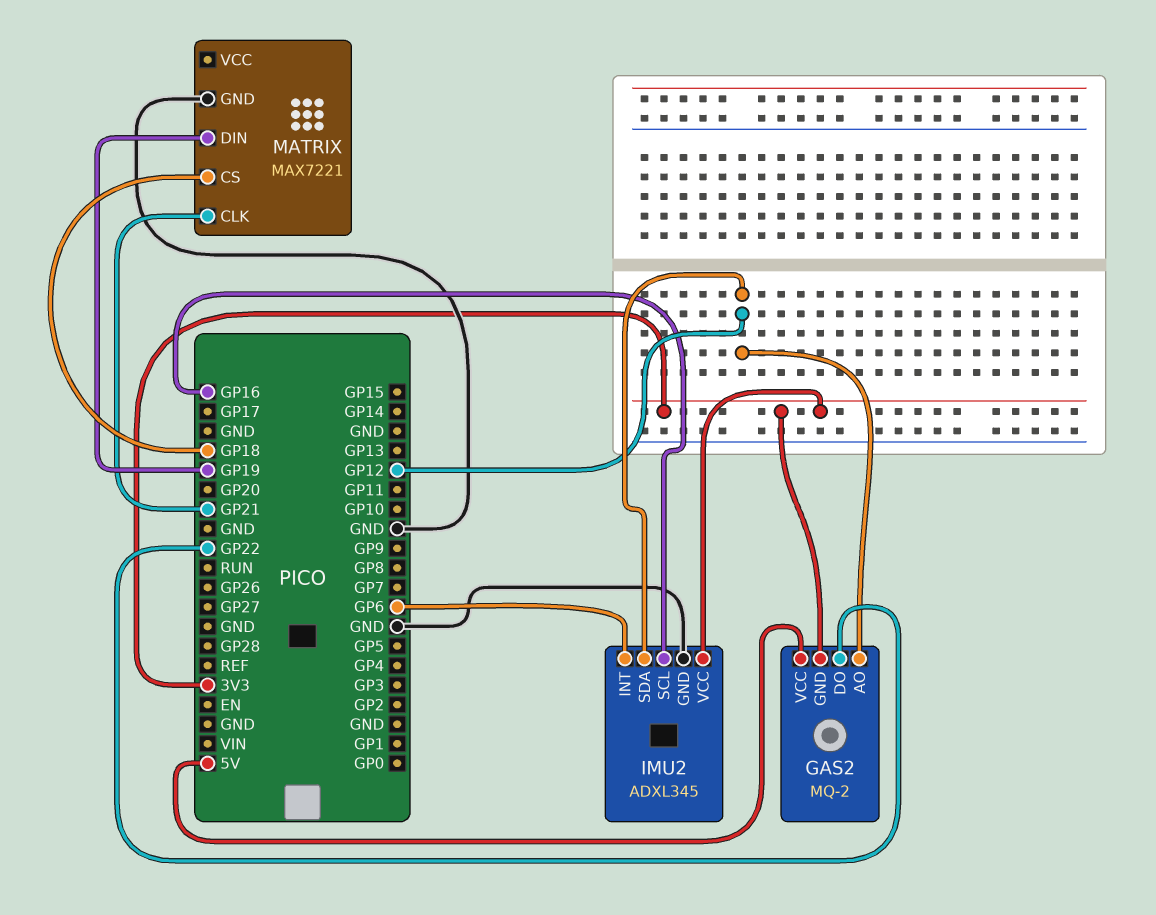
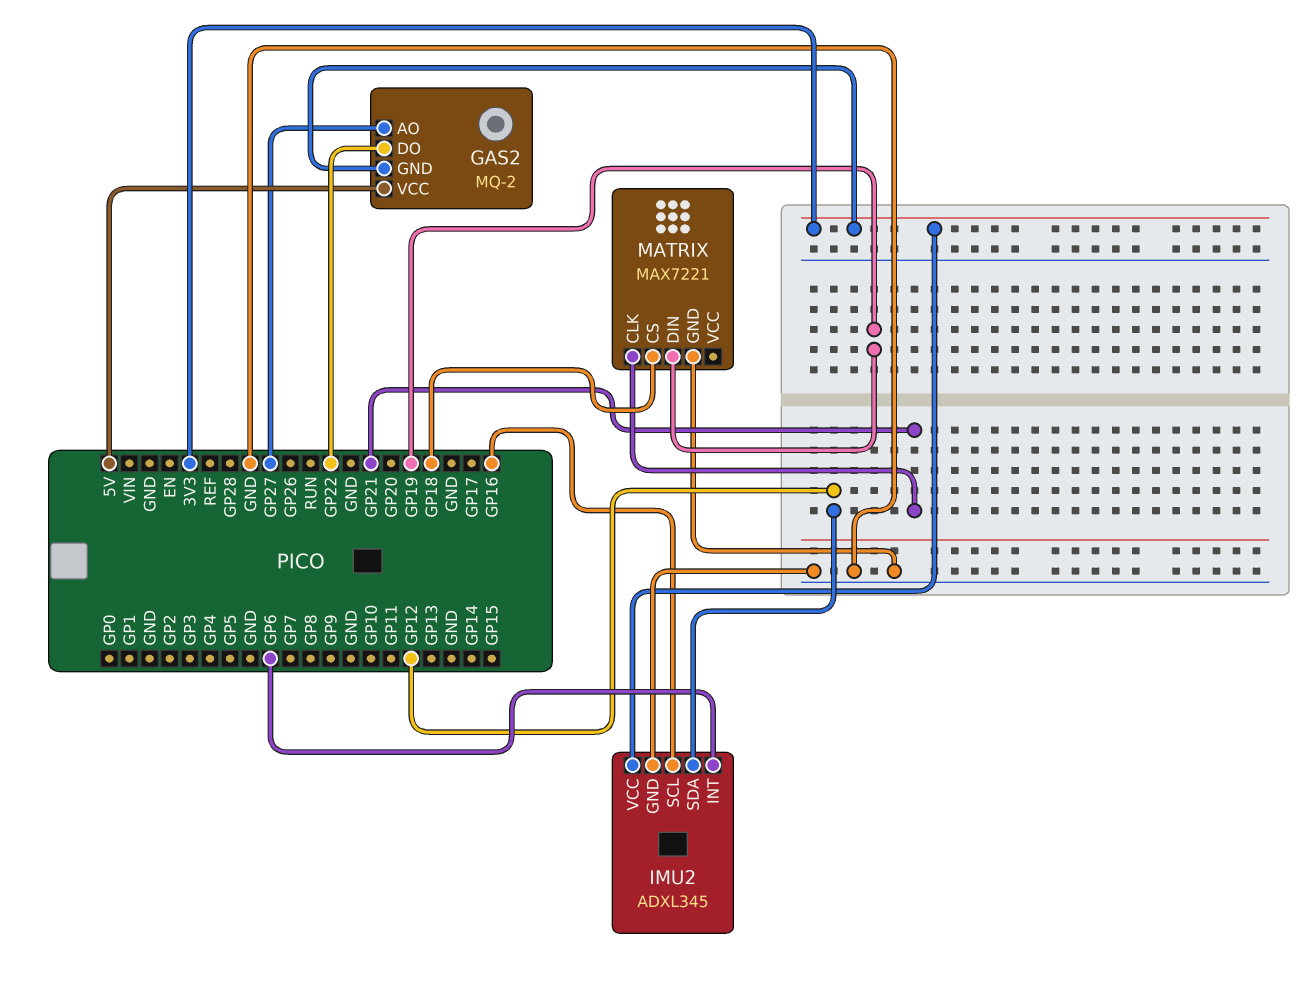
GAS2 pin AO: GP12 -> GP27

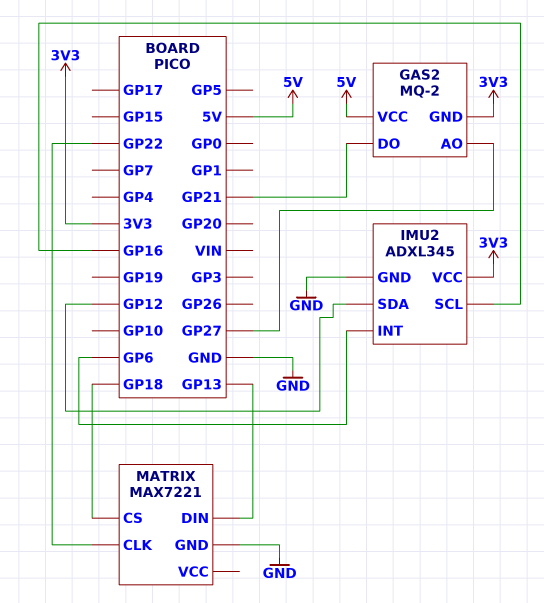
GAS2 pin DO: GP22 -> GP21
MATRIX pin CLK: GP21 -> GP22
MATRIX pin DIN: GP19 -> GP13

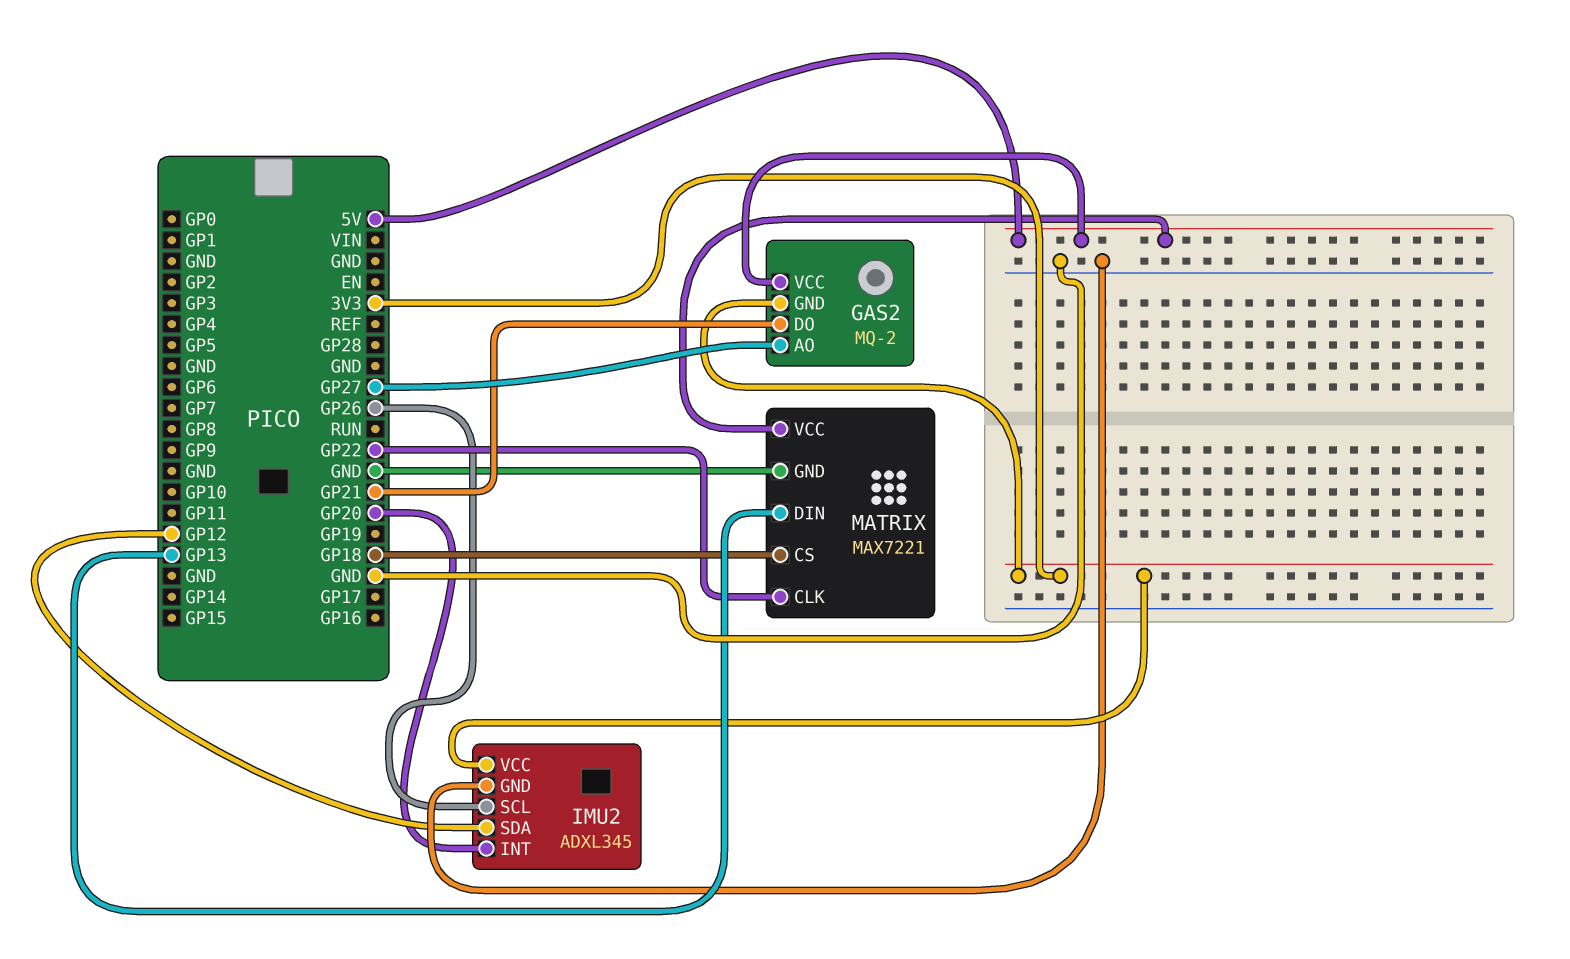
IMU2 pin INT: GP6 -> GP20
IMU2 pin SCL: GP16 -> GP26
MATRIX pin VCC: none -> 5V

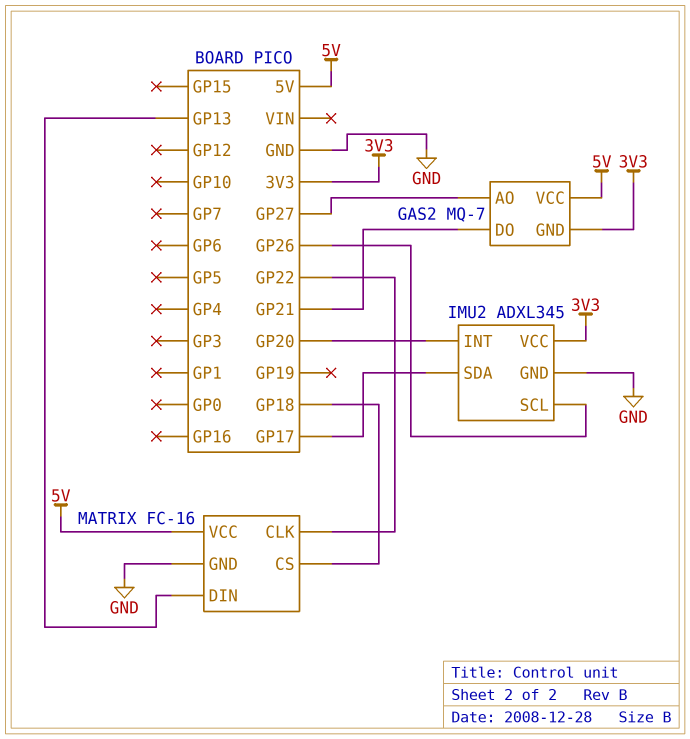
GAS2: MQ-2 -> MQ-7
IMU2 pin SDA: GP12 -> GP17
MATRIX: MAX7221 -> FC-16

